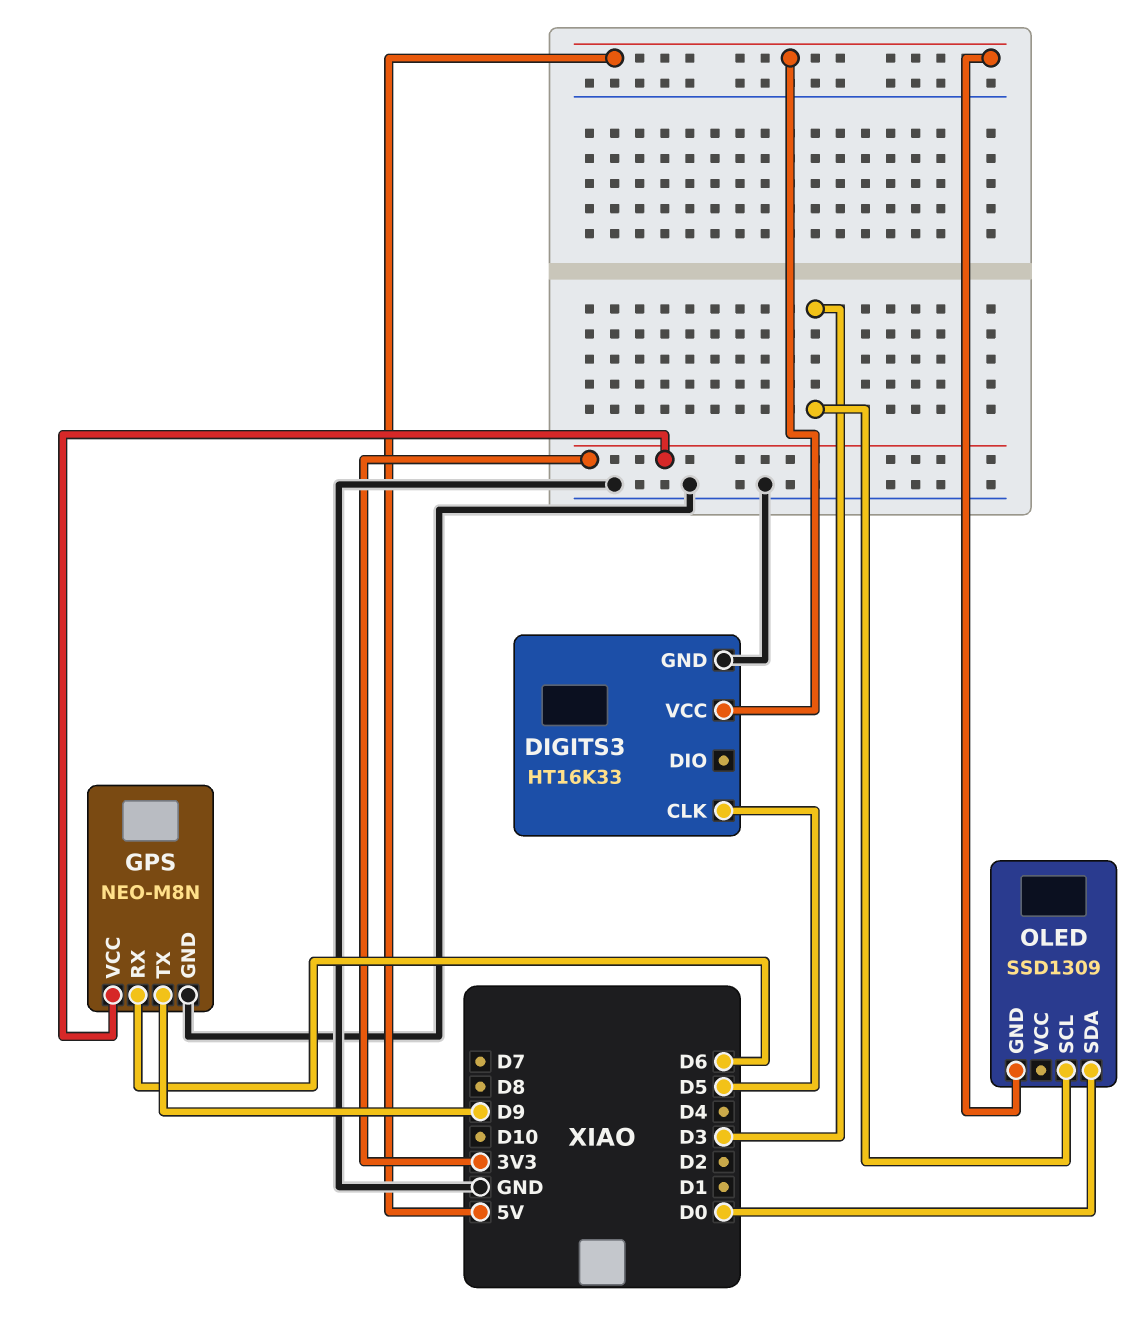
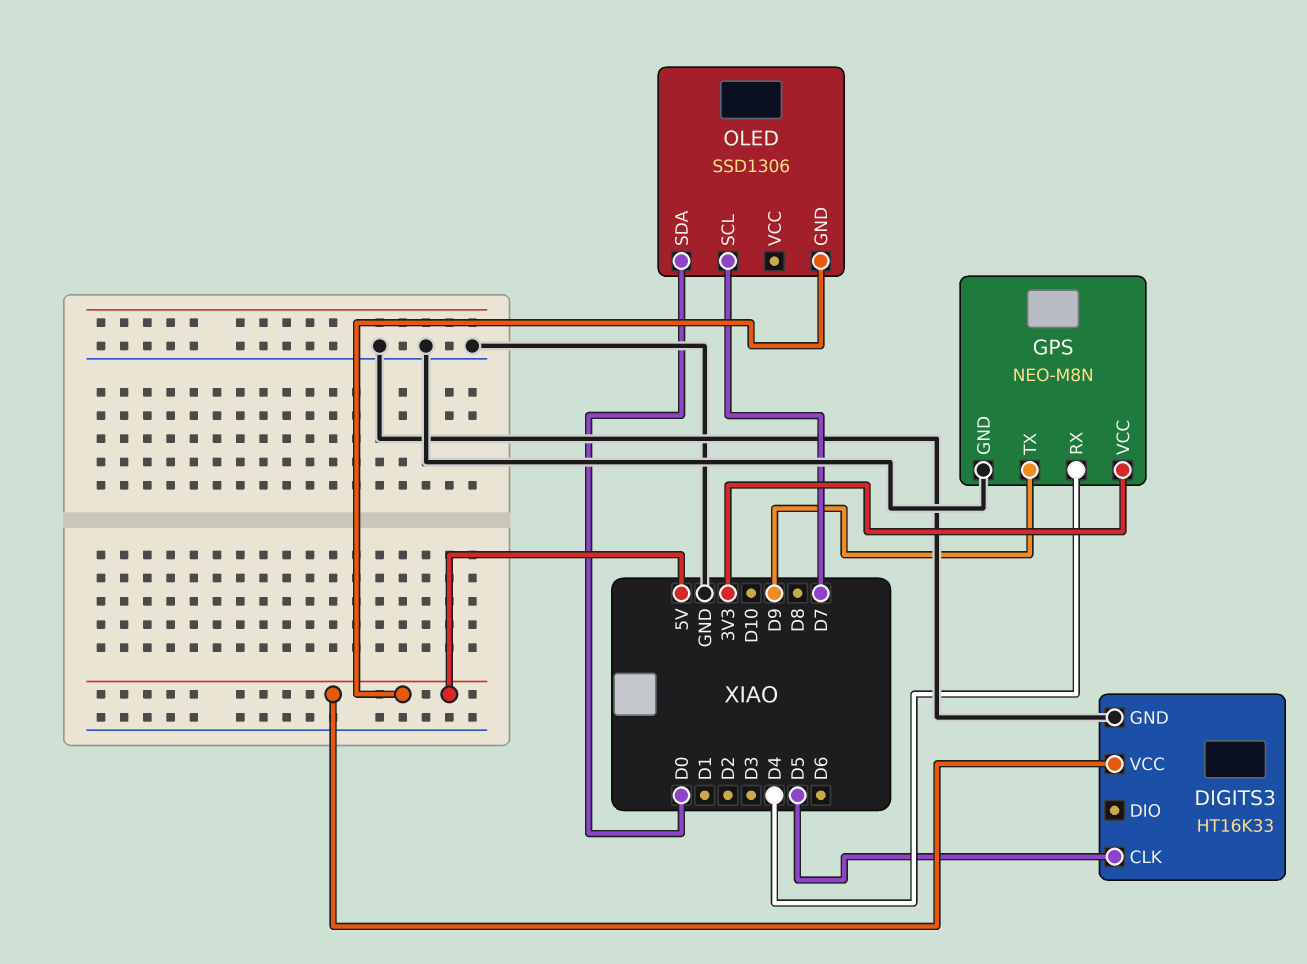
GPS pin RX: D6 -> D4
OLED: SSD1309 -> SSD1306
OLED pin SCL: D3 -> D7

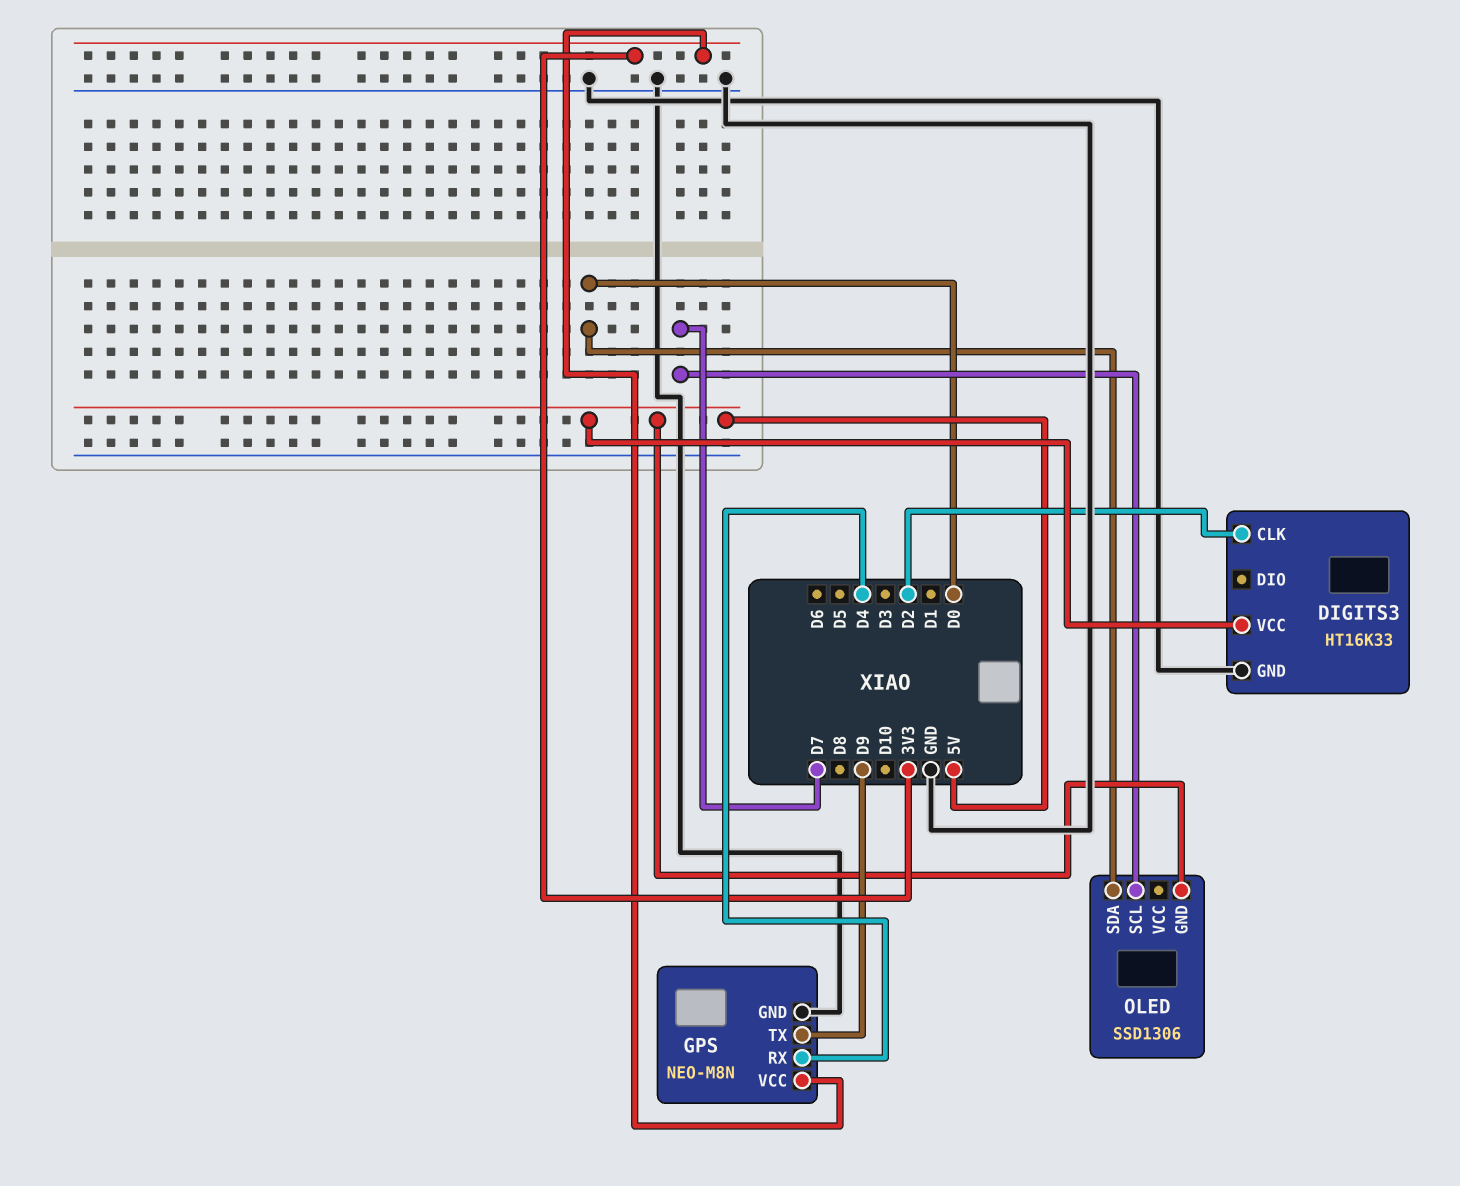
DIGITS3 pin CLK: D5 -> D2

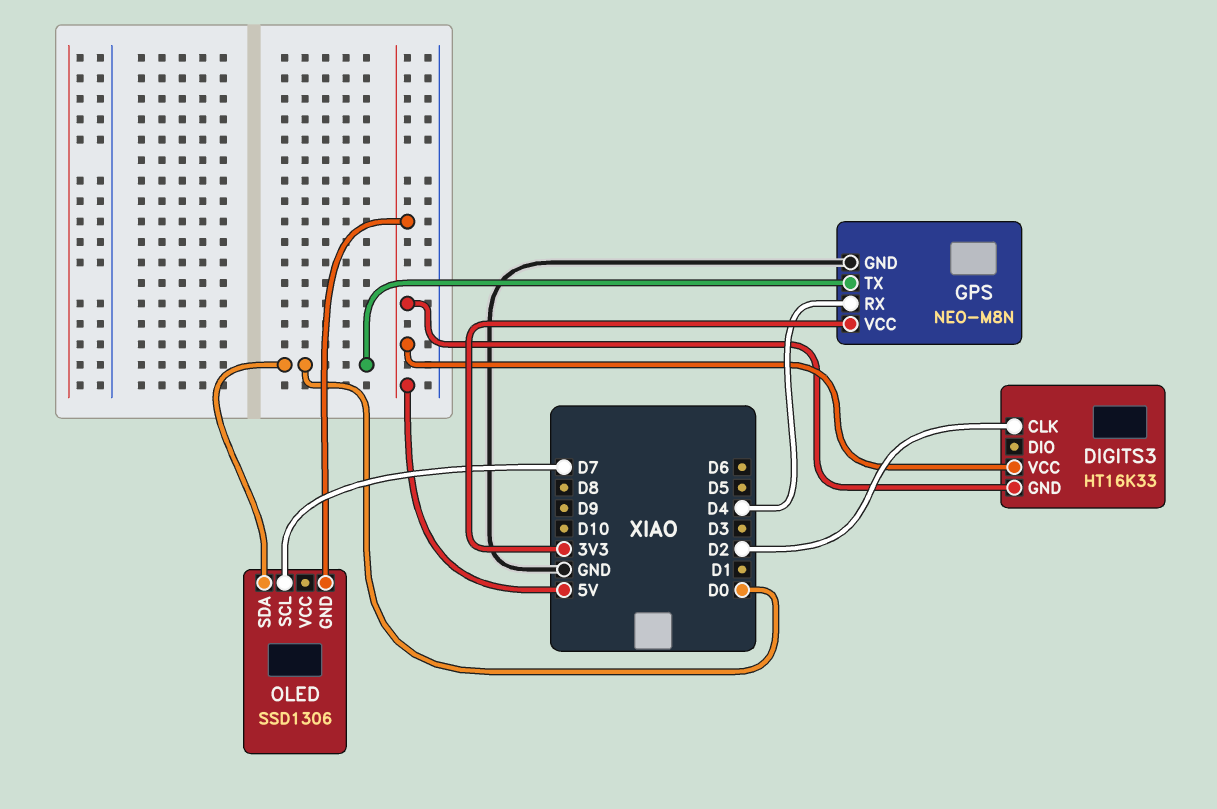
DIGITS3 pin GND: GND -> 5V
GPS pin TX: D9 -> D0

